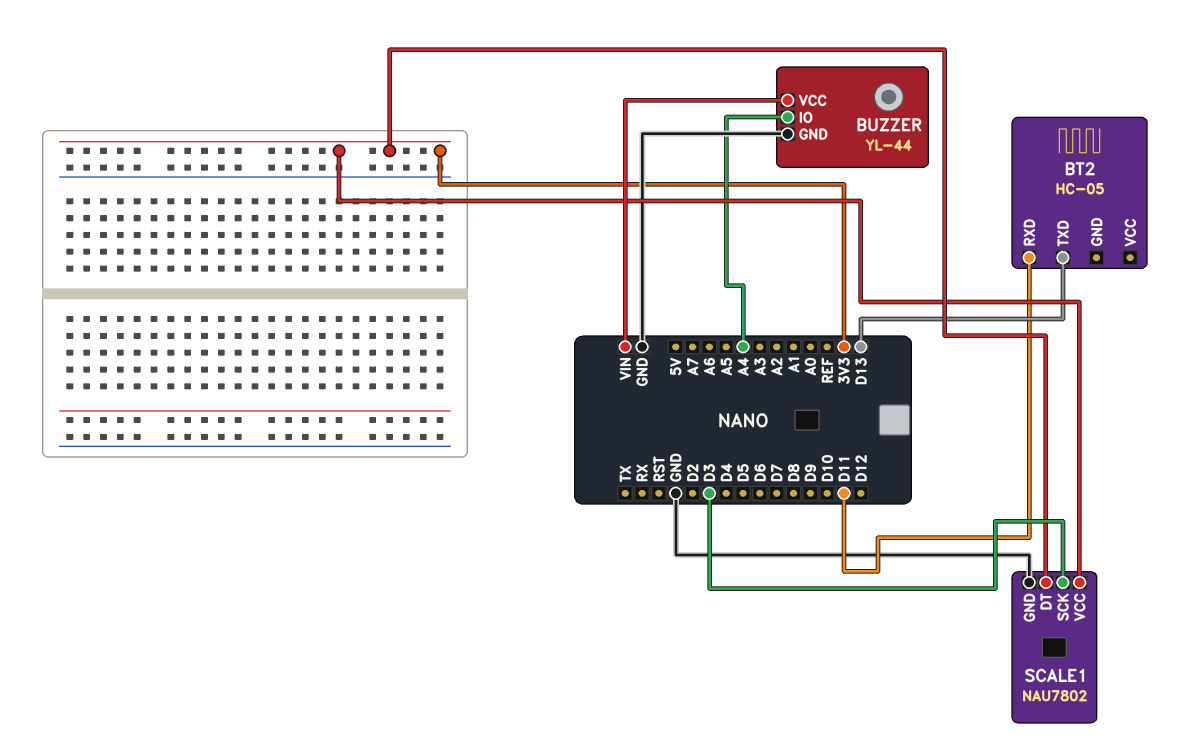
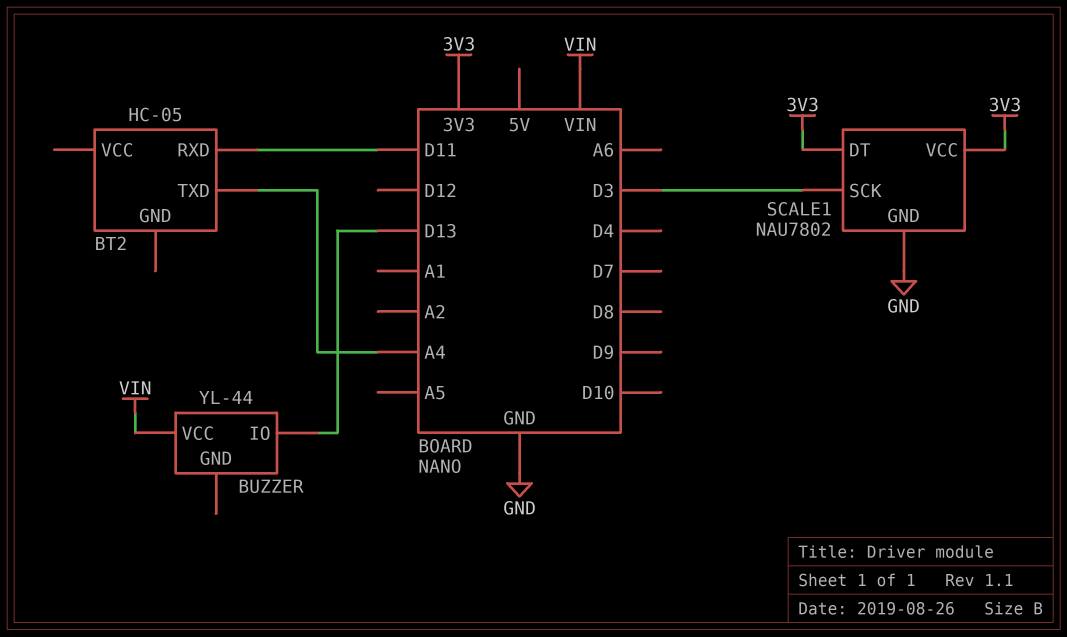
BT2 pin TXD: D13 -> A4
BUZZER pin GND: GND -> none
BUZZER pin IO: A4 -> D13

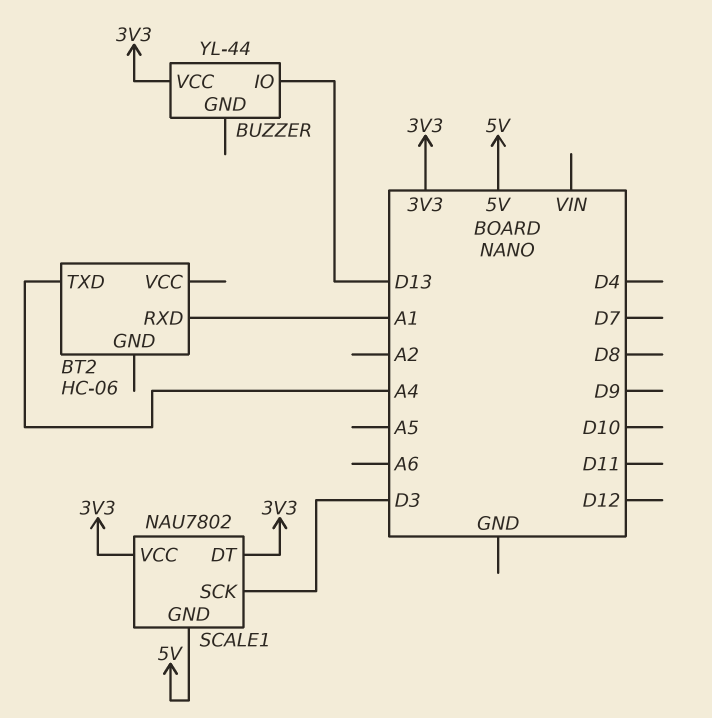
BT2: HC-05 -> HC-06
BT2 pin RXD: D11 -> A1
BUZZER pin VCC: VIN -> 3V3
SCALE1 pin GND: GND -> 5V

